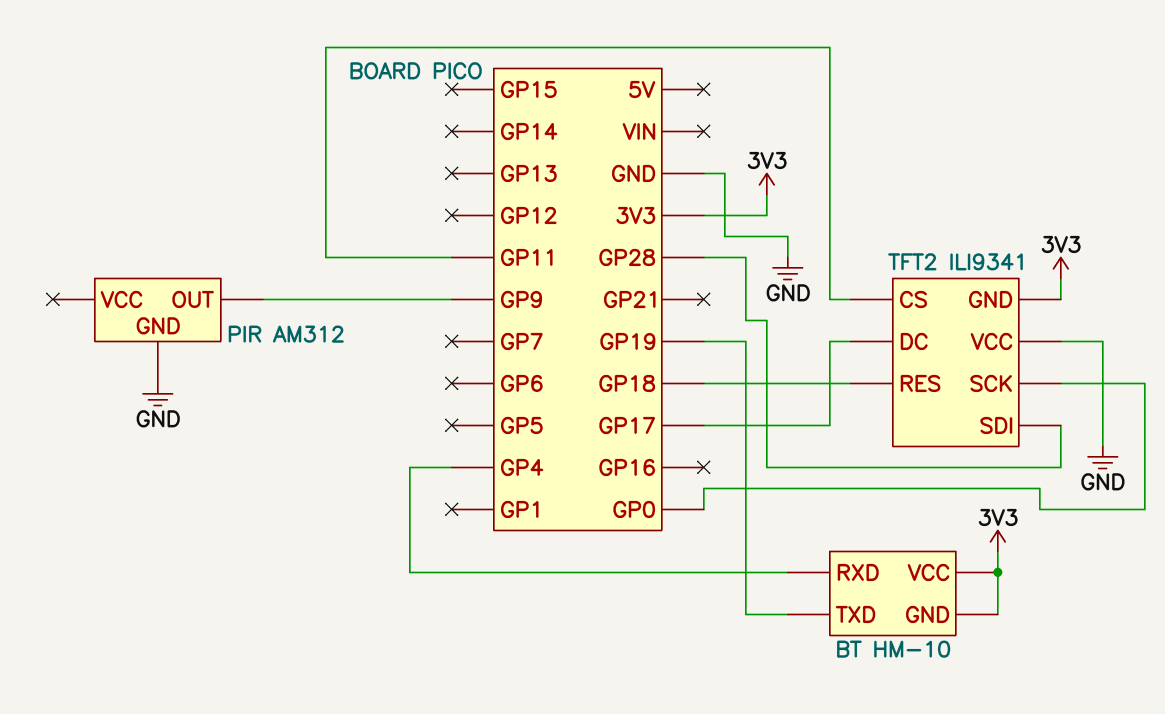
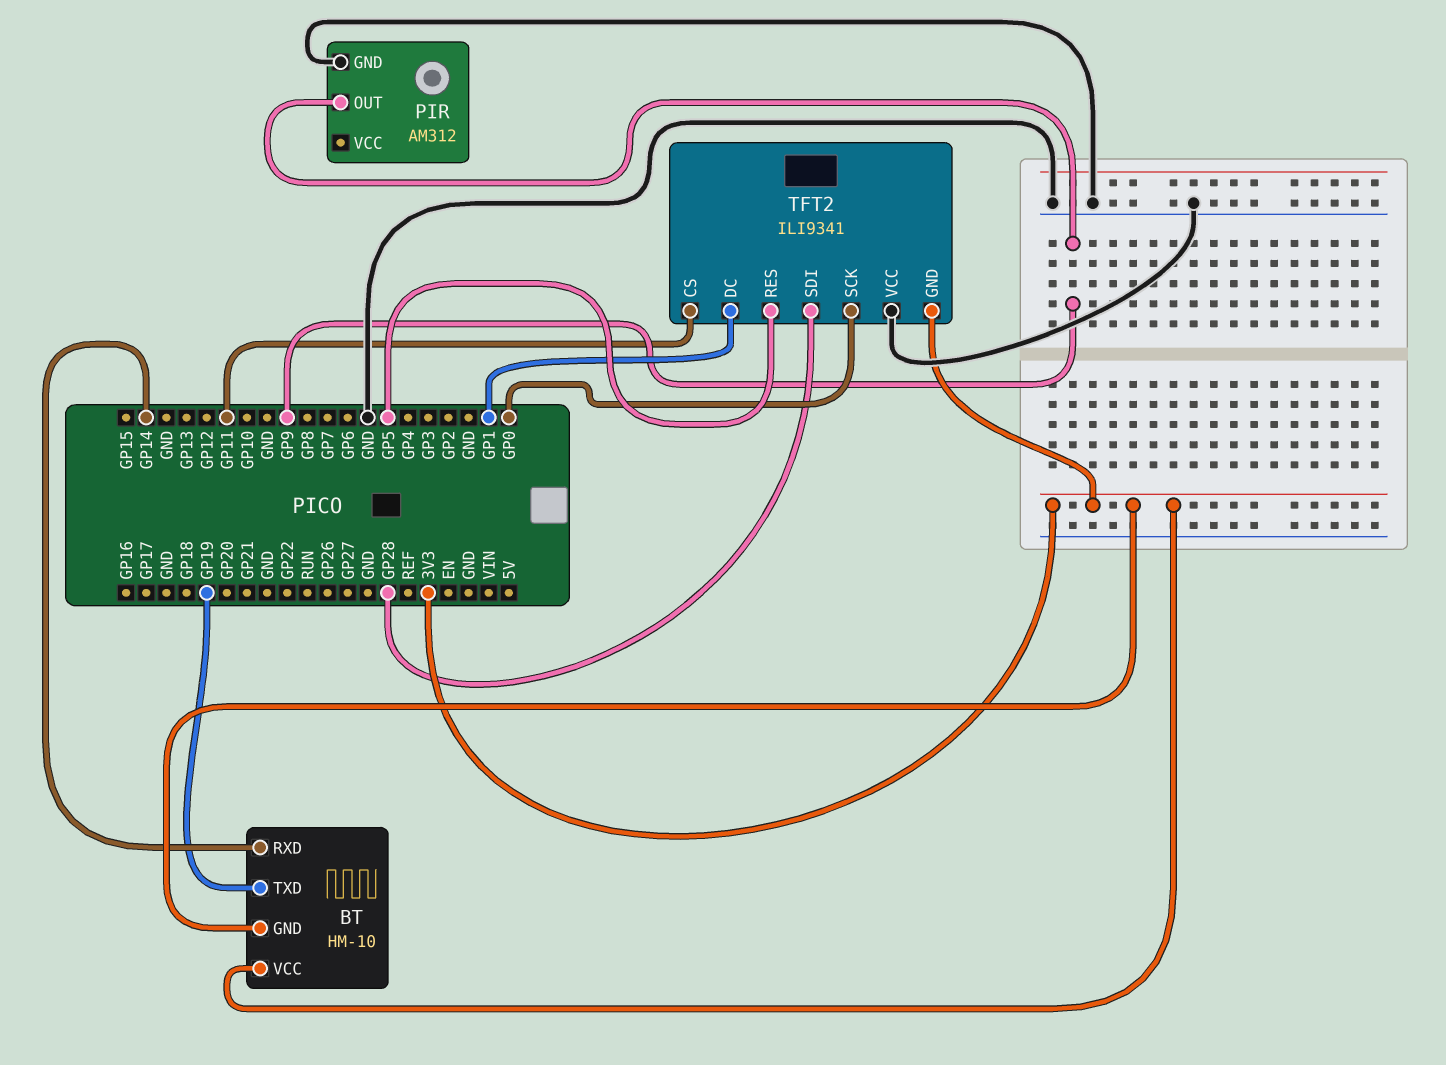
BT pin RXD: GP4 -> GP14
TFT2 pin DC: GP17 -> GP1
TFT2 pin RES: GP18 -> GP5

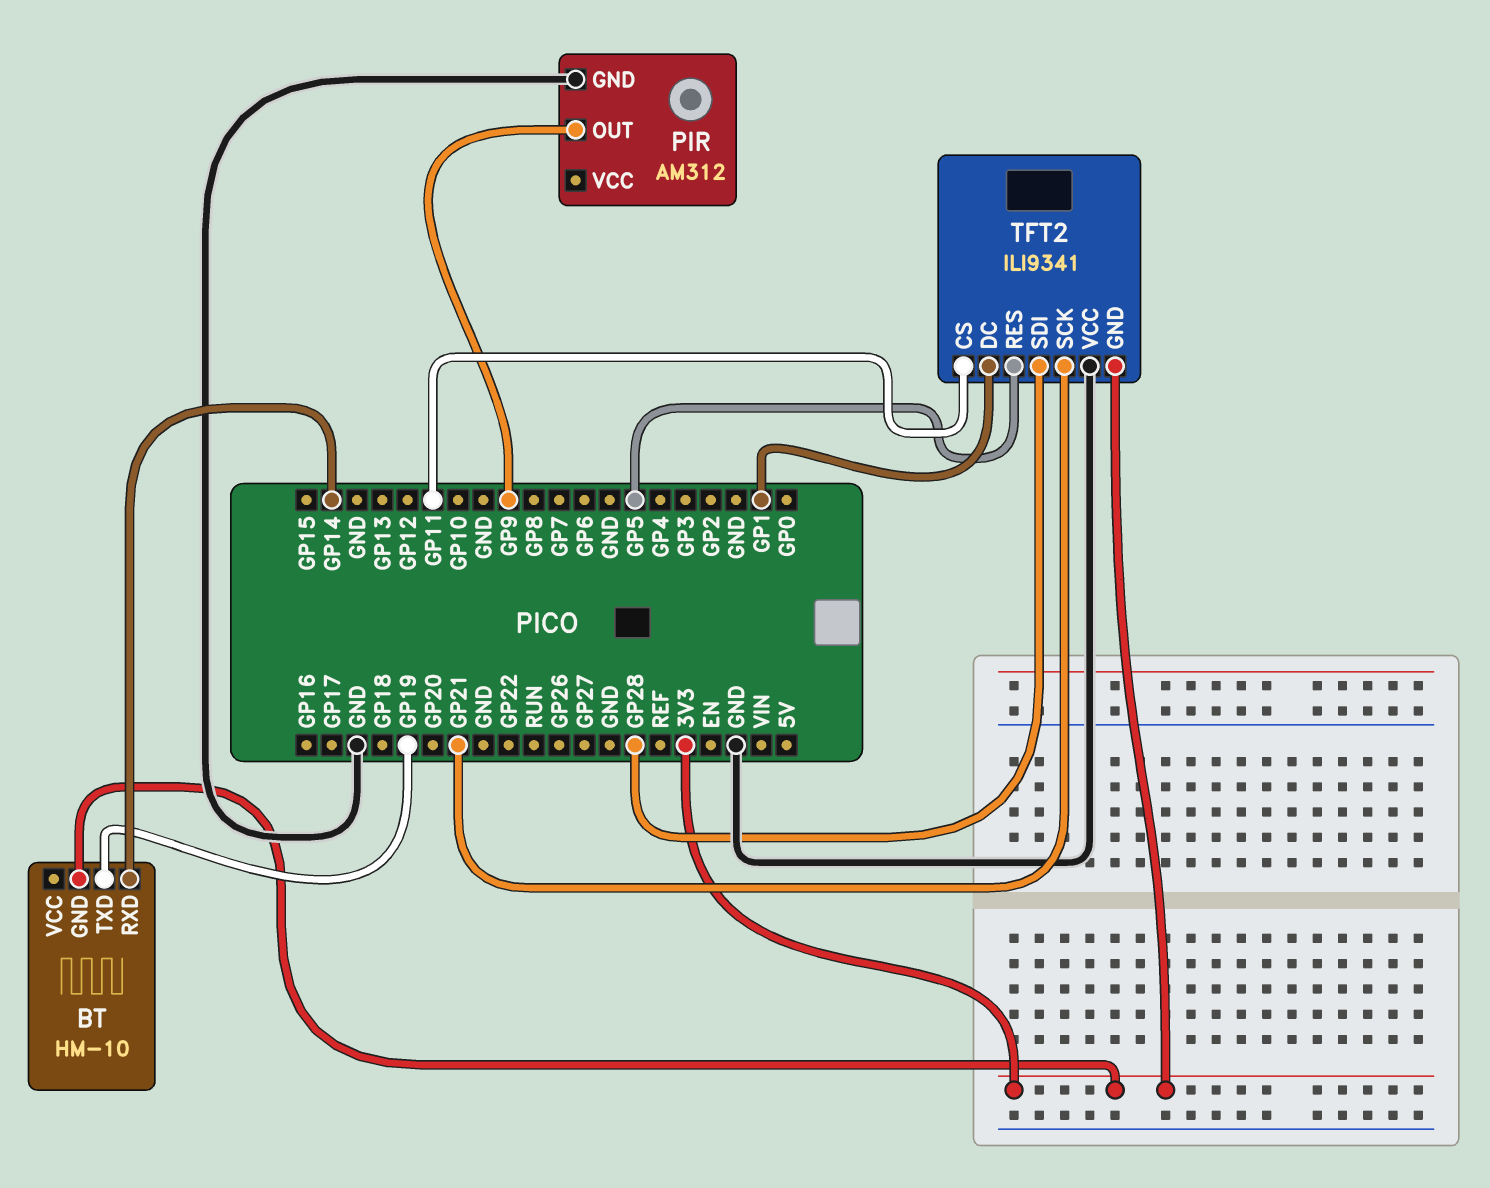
BT pin VCC: 3V3 -> none
TFT2 pin SCK: GP0 -> GP21

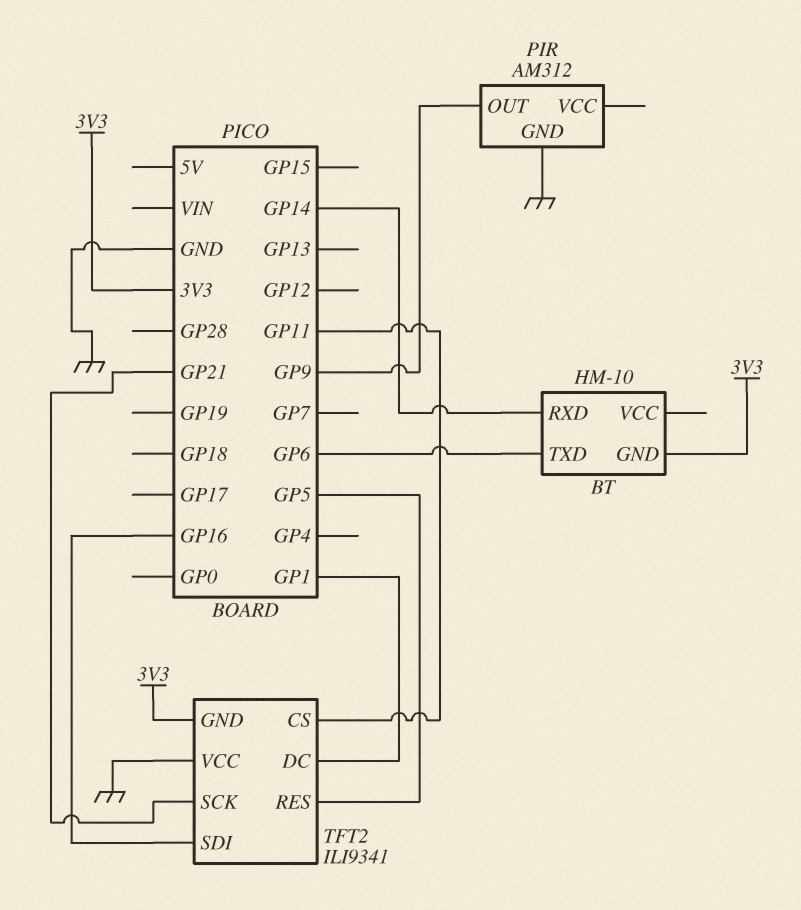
BT pin TXD: GP19 -> GP6
TFT2 pin SDI: GP28 -> GP16

